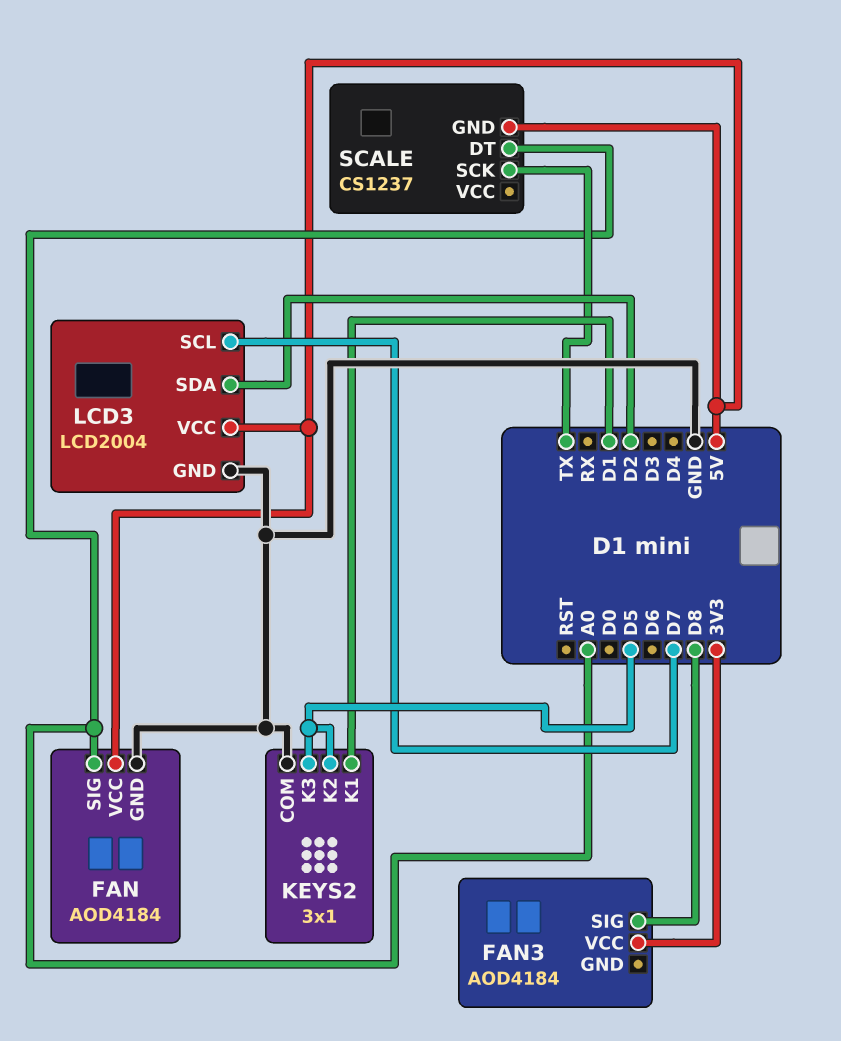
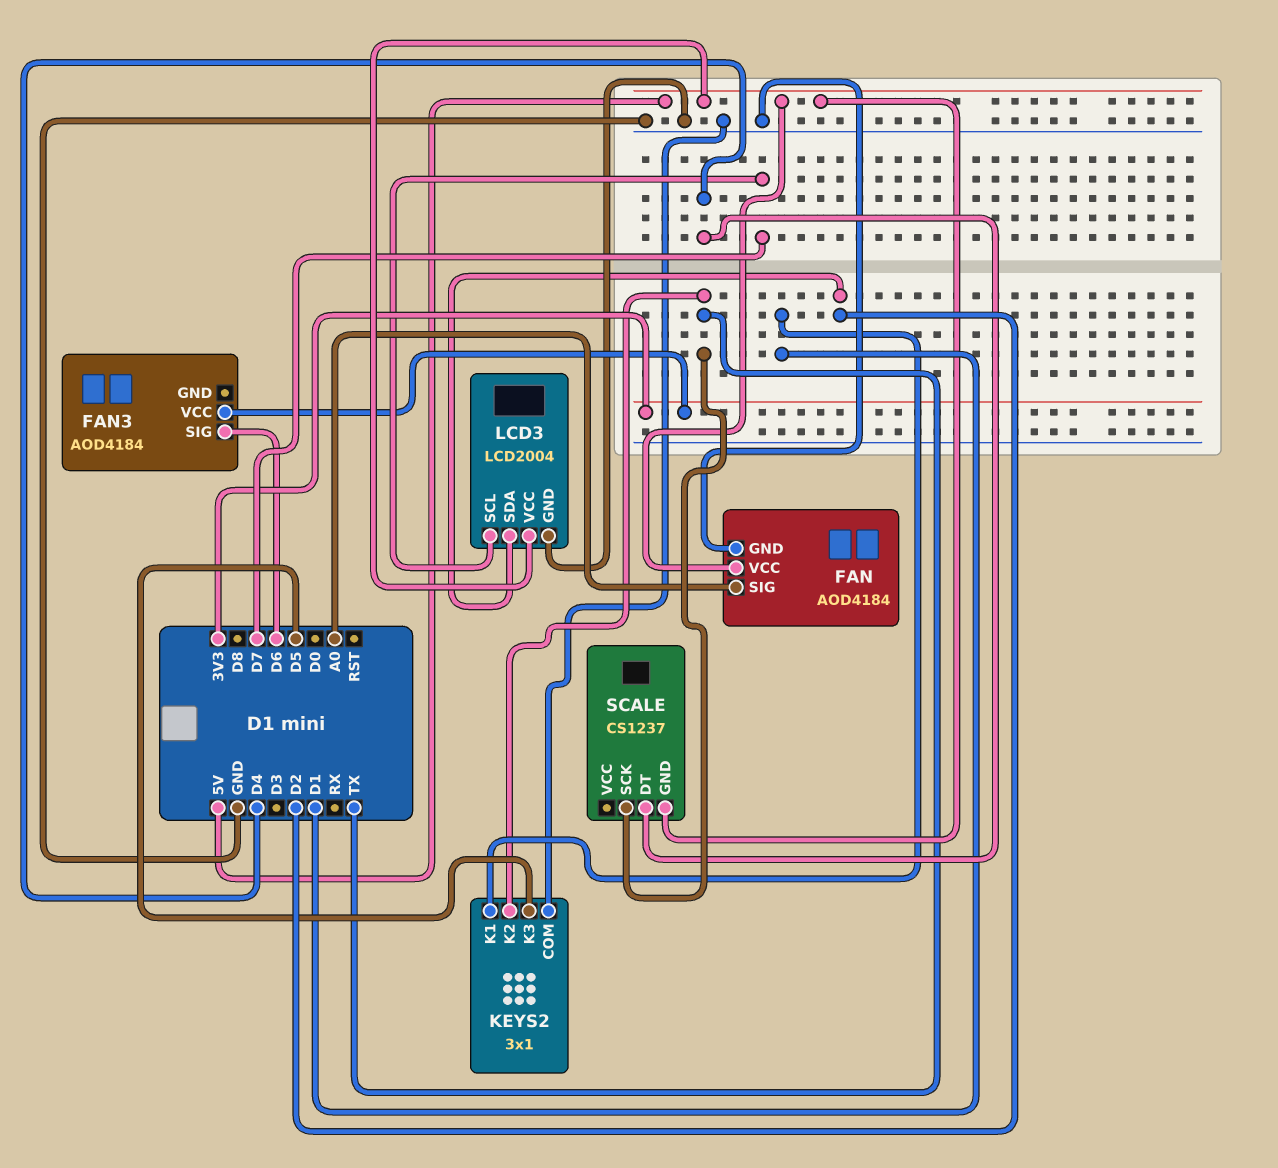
FAN3 pin SIG: D8 -> D6
KEYS2 pin K2: D5 -> TX
SCALE pin DT: A0 -> D4

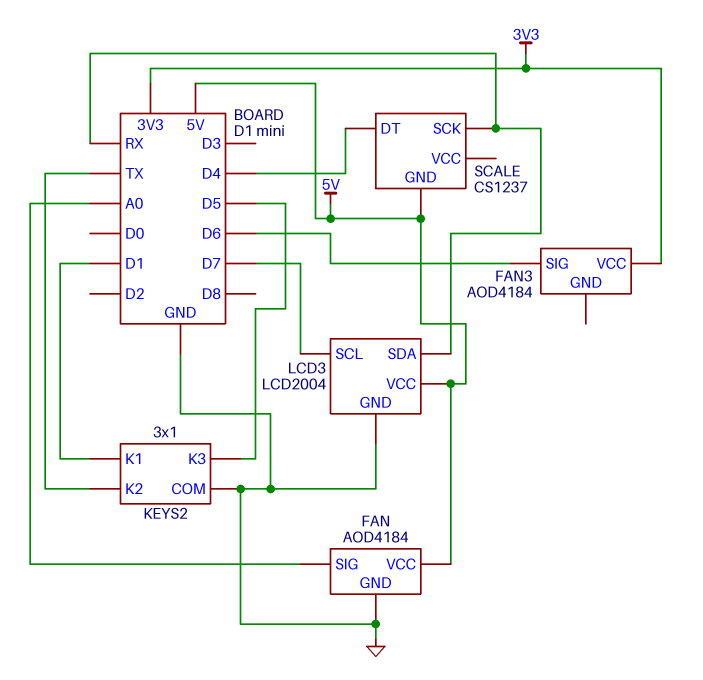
LCD3 pin SDA: D2 -> RX
SCALE pin SCK: TX -> RX

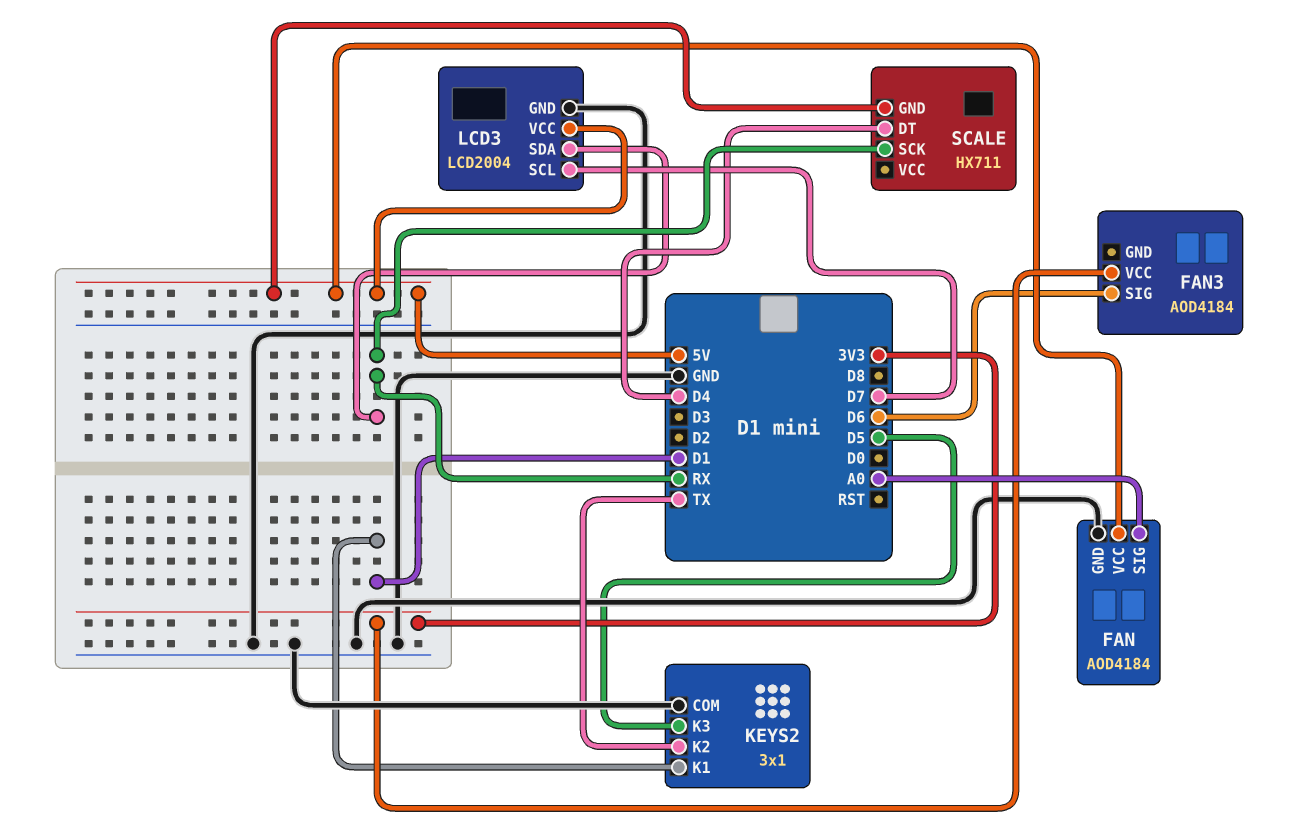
SCALE: CS1237 -> HX711

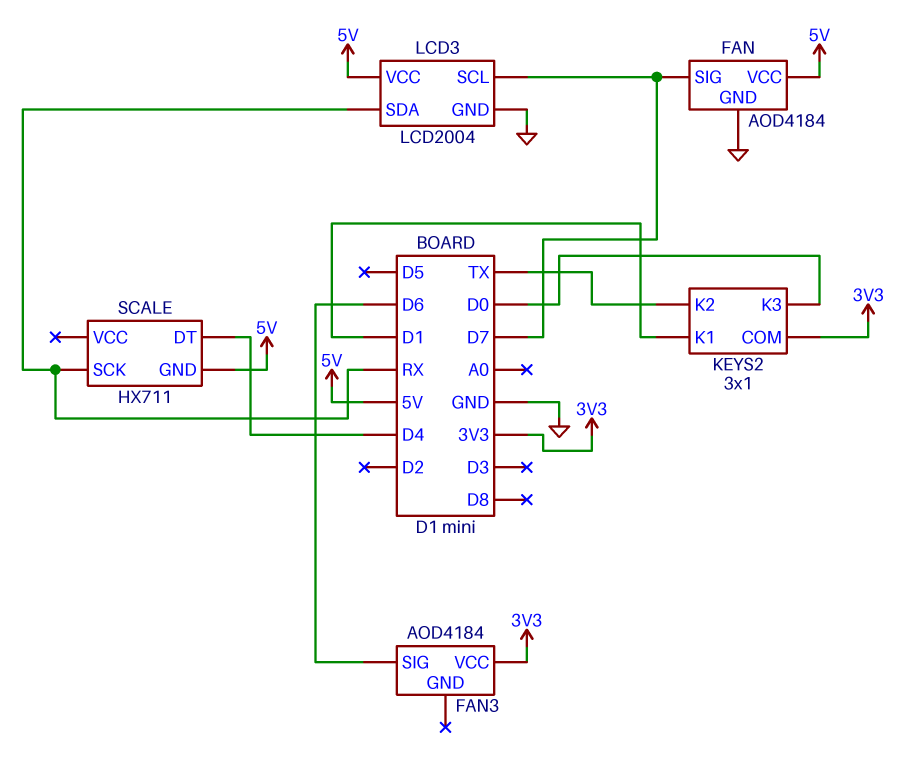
FAN pin SIG: A0 -> D7
KEYS2 pin COM: GND -> 3V3
KEYS2 pin K3: D5 -> D0

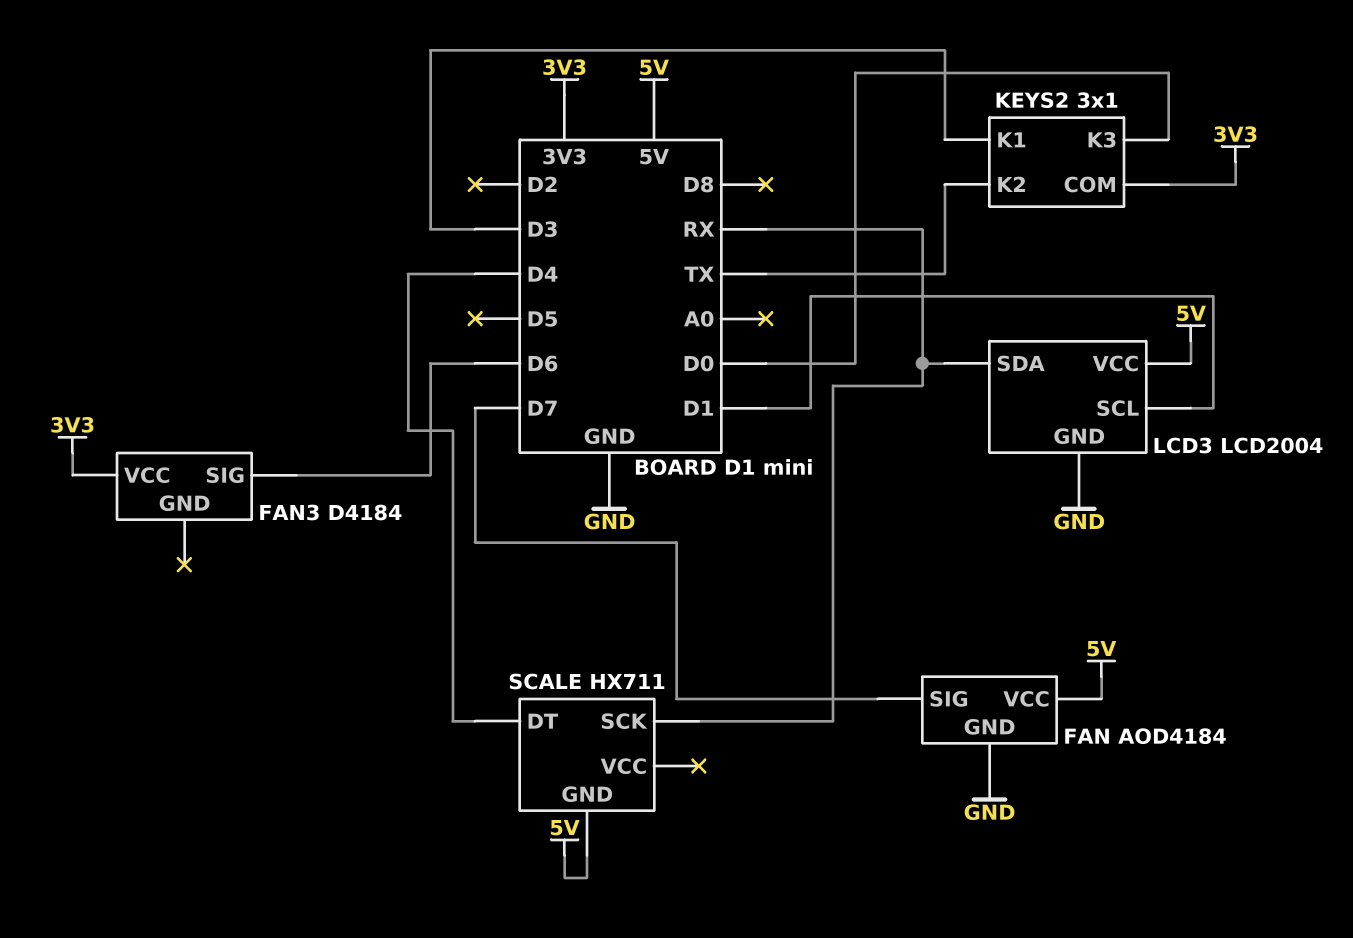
FAN3: AOD4184 -> D4184
KEYS2 pin K1: D1 -> D3
LCD3 pin SCL: D7 -> D1

